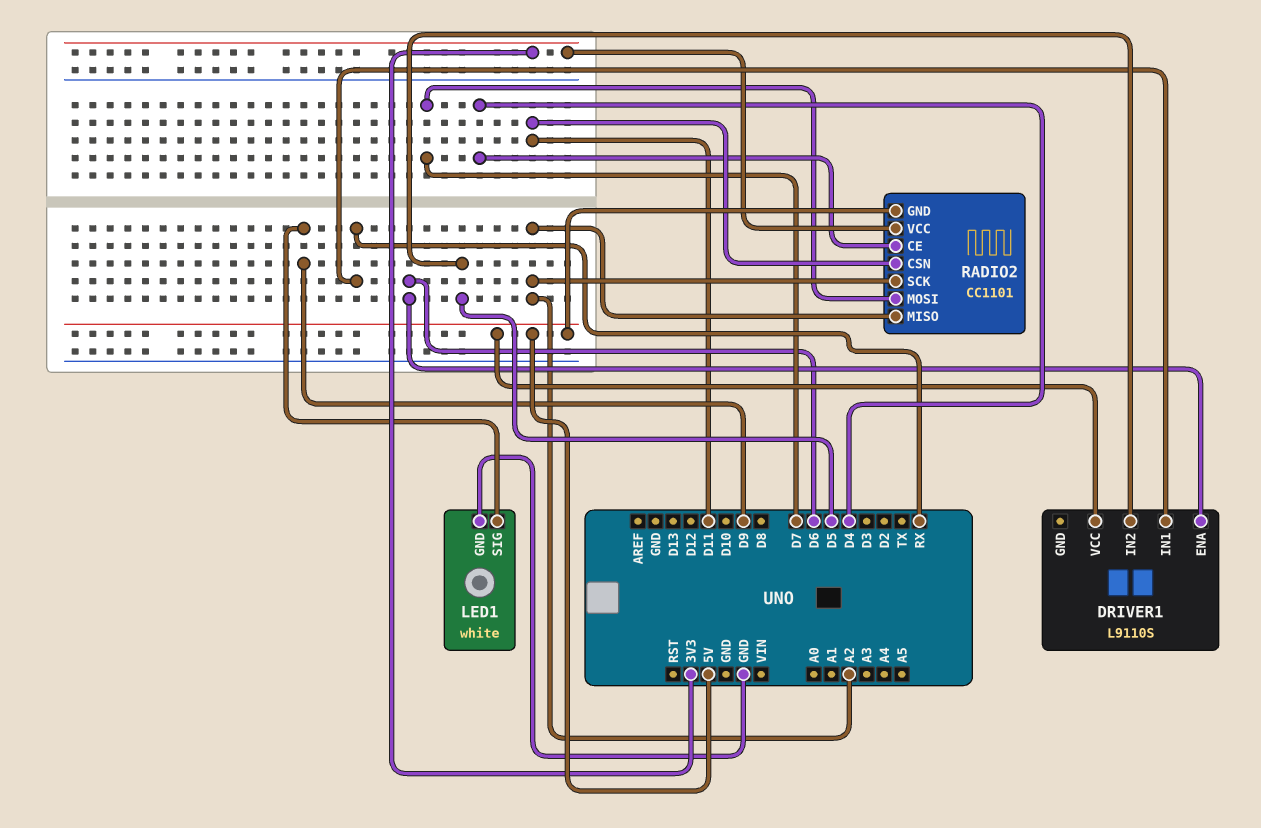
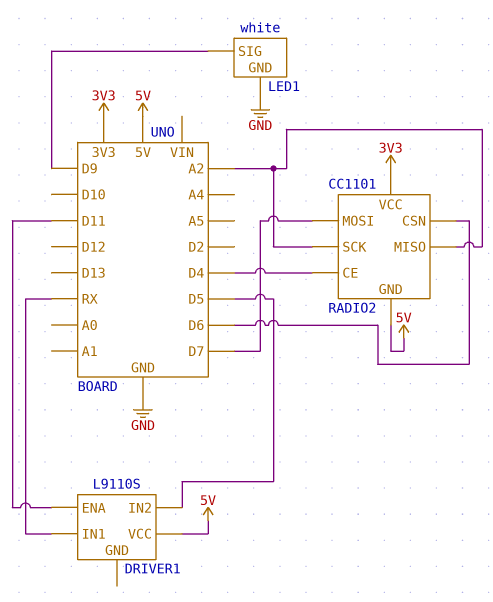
DRIVER1 pin ENA: D6 -> D11
RADIO2 pin CSN: D11 -> D6

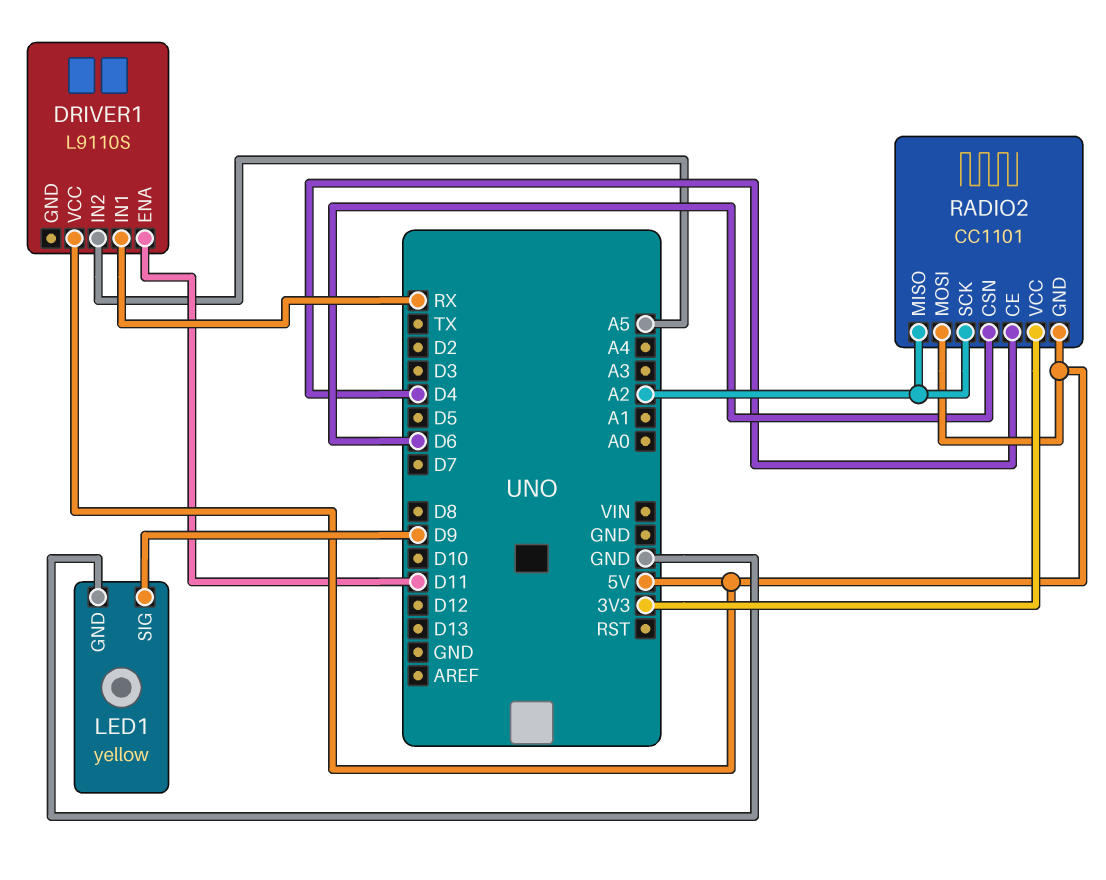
DRIVER1 pin IN2: D5 -> A5
LED1: white -> yellow
RADIO2 pin MOSI: D7 -> 5V

